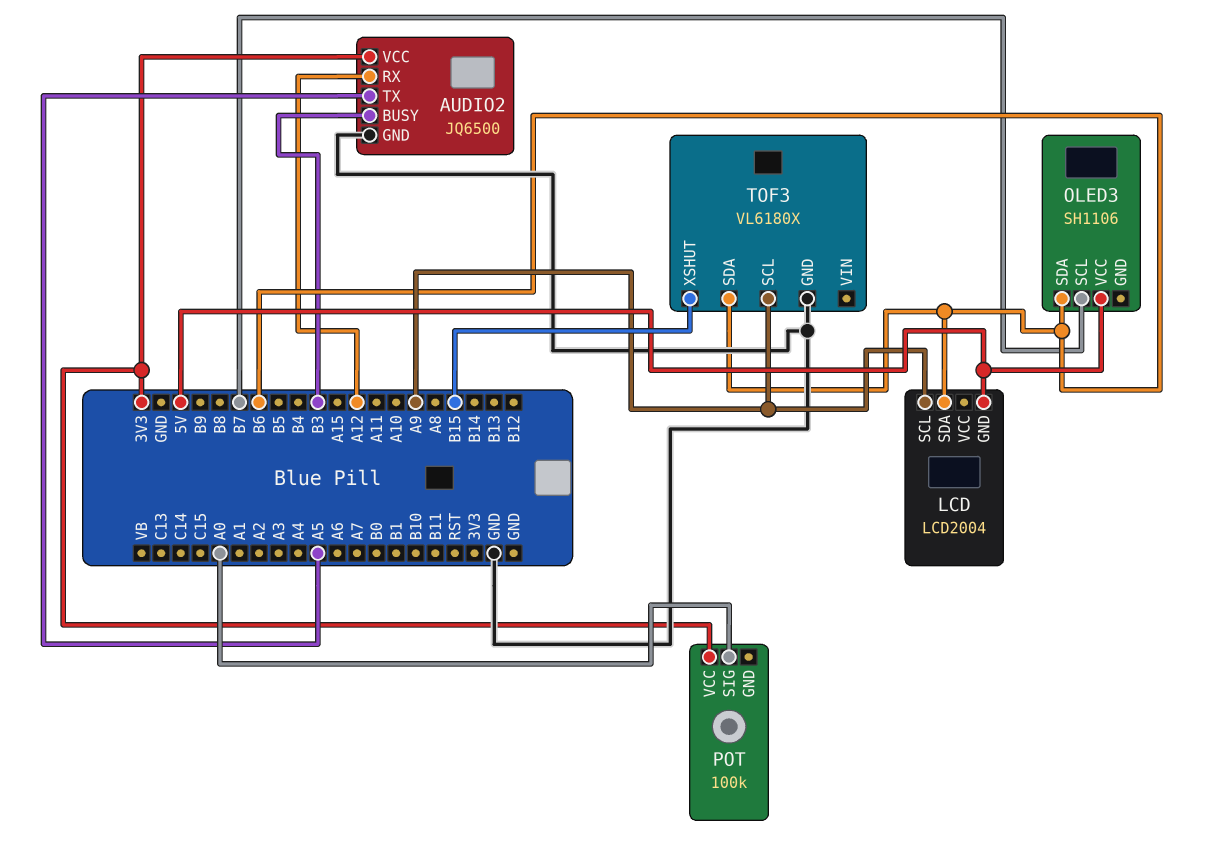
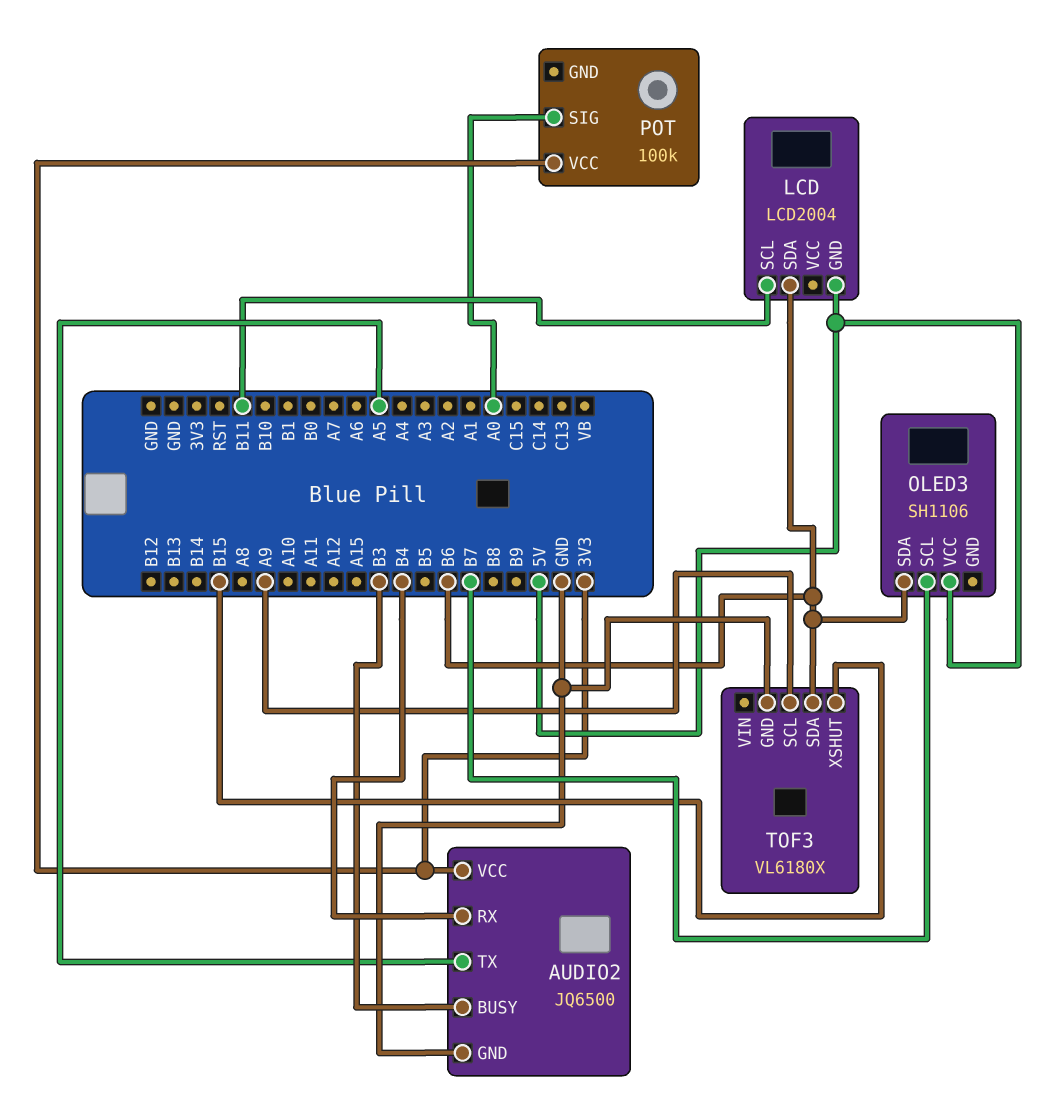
AUDIO2 pin RX: A12 -> B4
LCD pin SCL: A9 -> B11

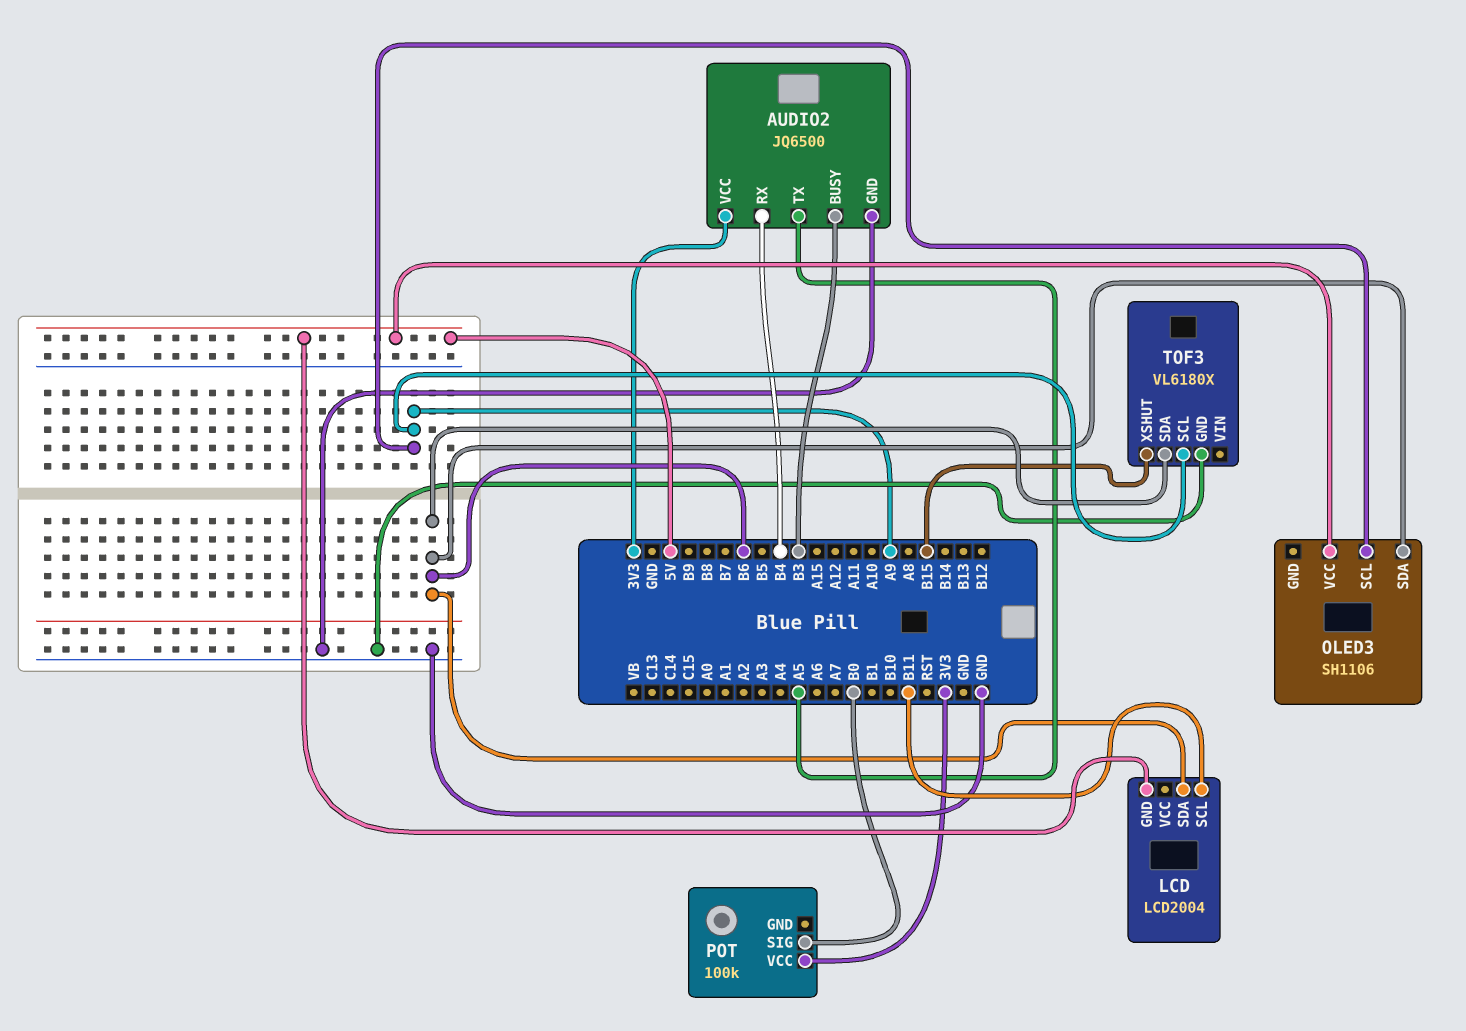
OLED3 pin SCL: B7 -> A9
POT pin SIG: A0 -> B0

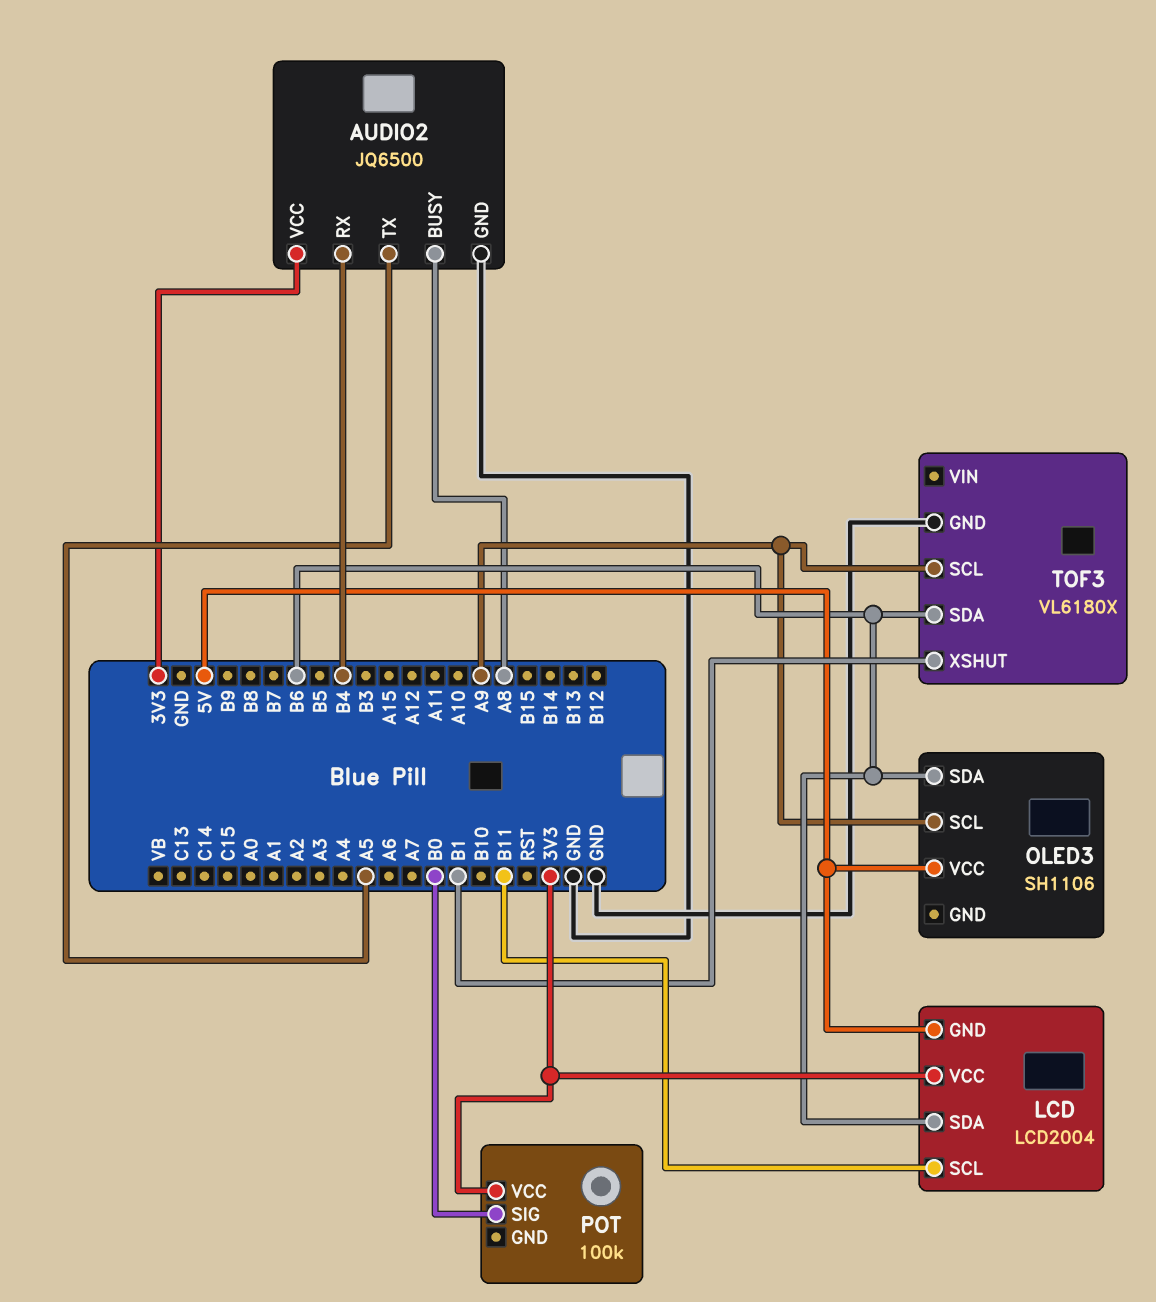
AUDIO2 pin BUSY: B3 -> A8
LCD pin VCC: none -> 3V3
TOF3 pin XSHUT: B15 -> B1

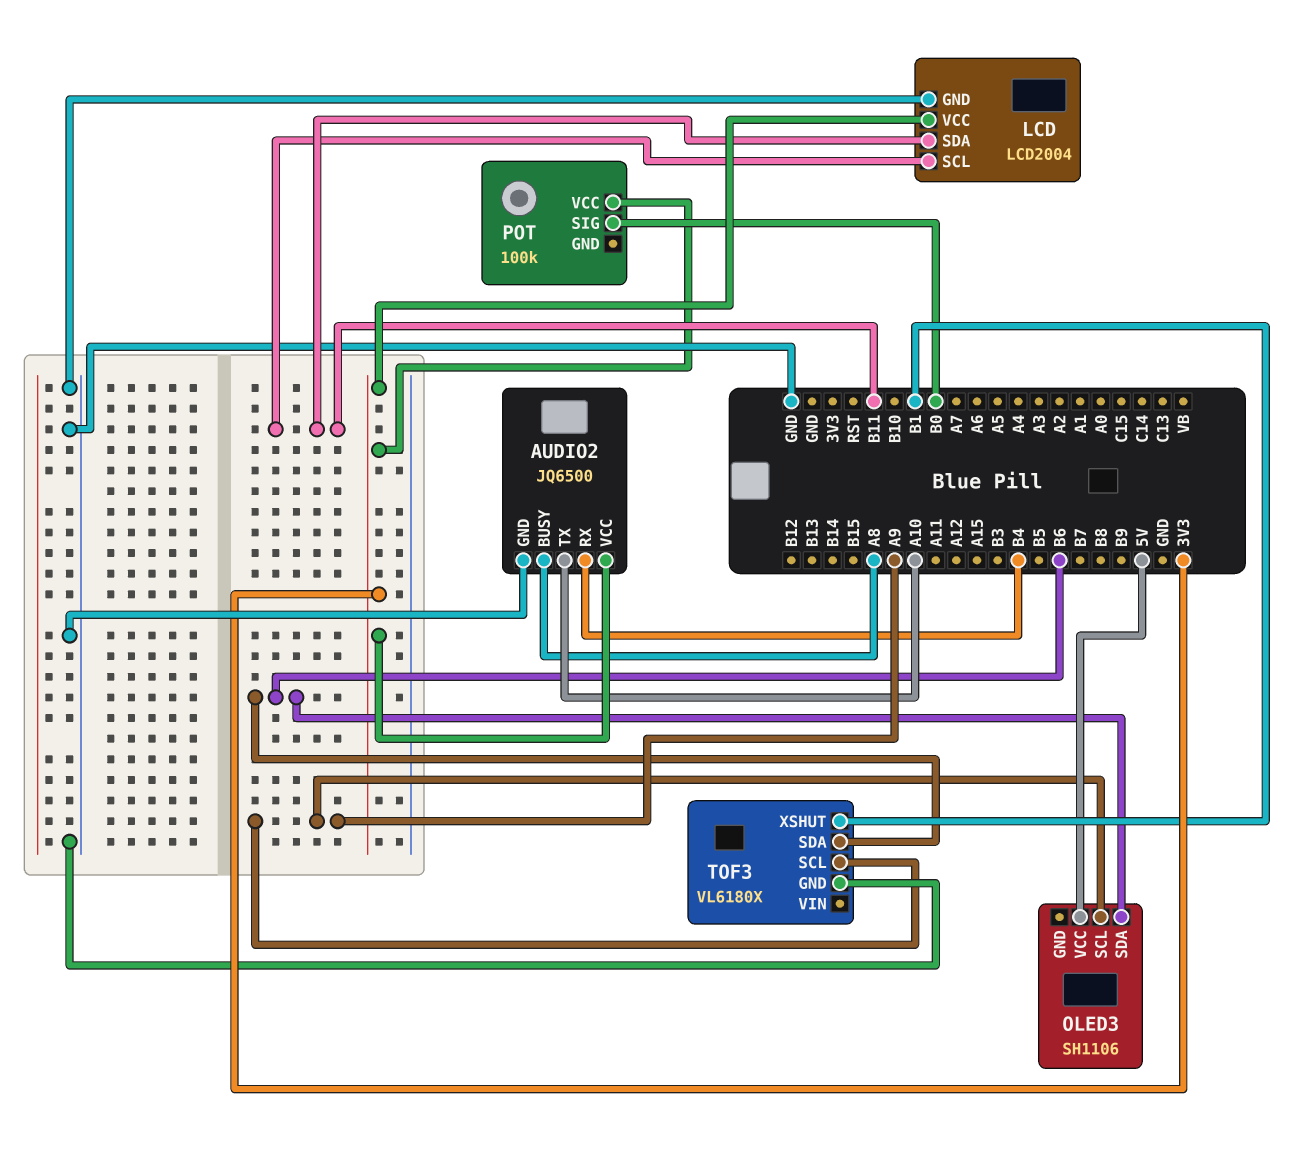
AUDIO2 pin TX: A5 -> A10
LCD pin GND: 5V -> GND
LCD pin SDA: B6 -> B11

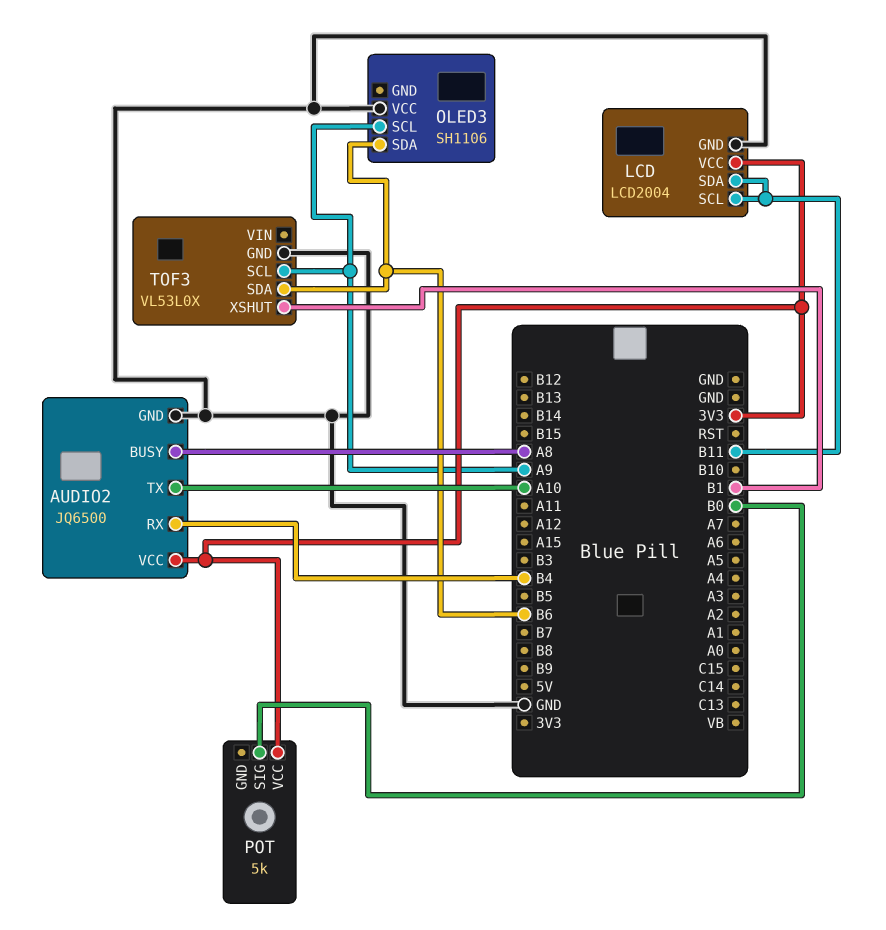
OLED3 pin VCC: 5V -> GND
POT: 100k -> 5k
TOF3: VL6180X -> VL53L0X

